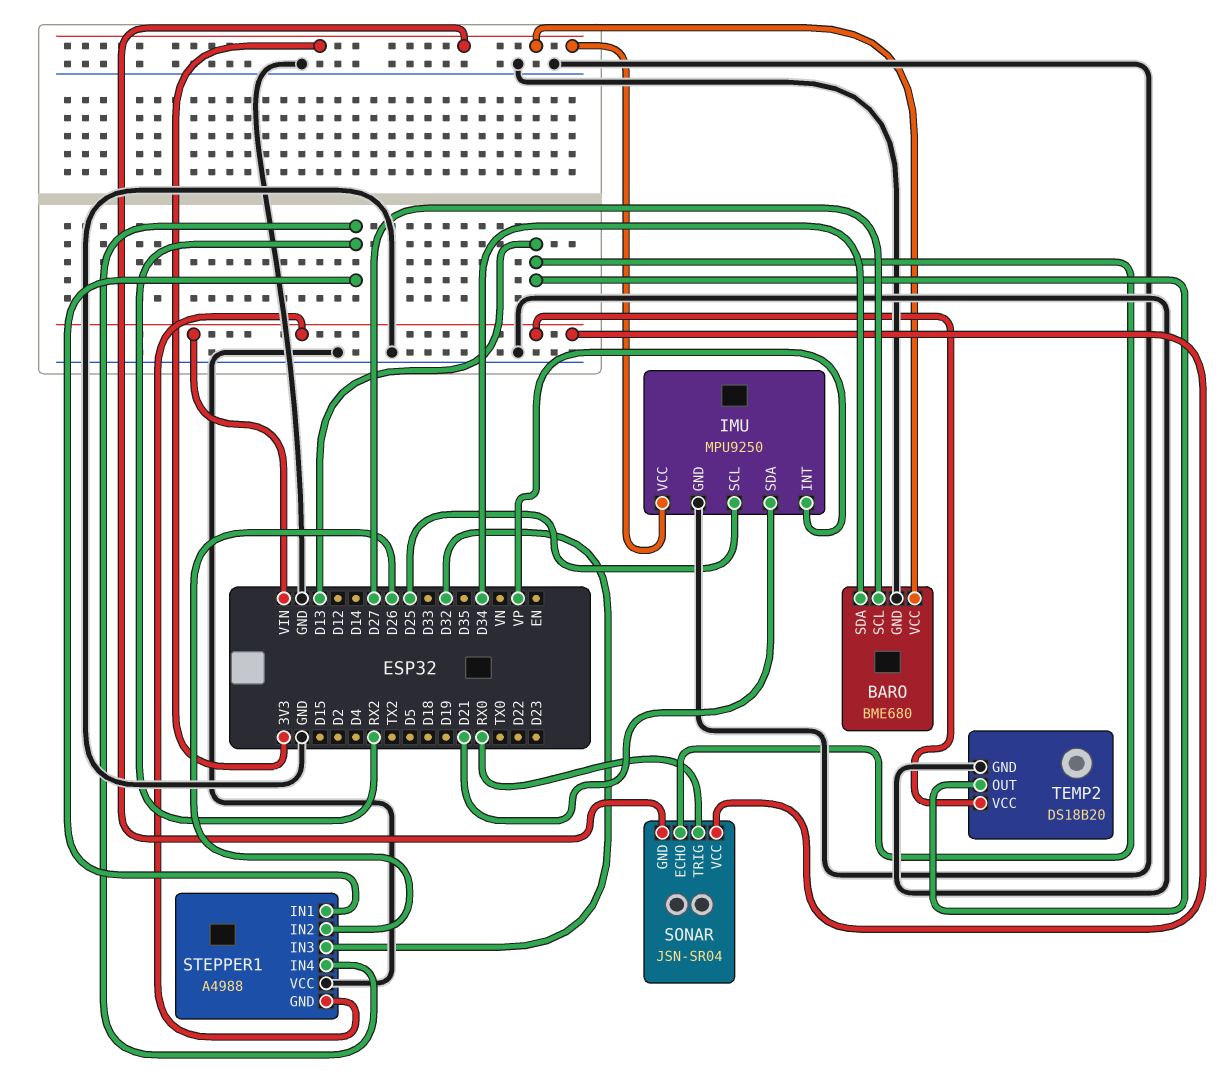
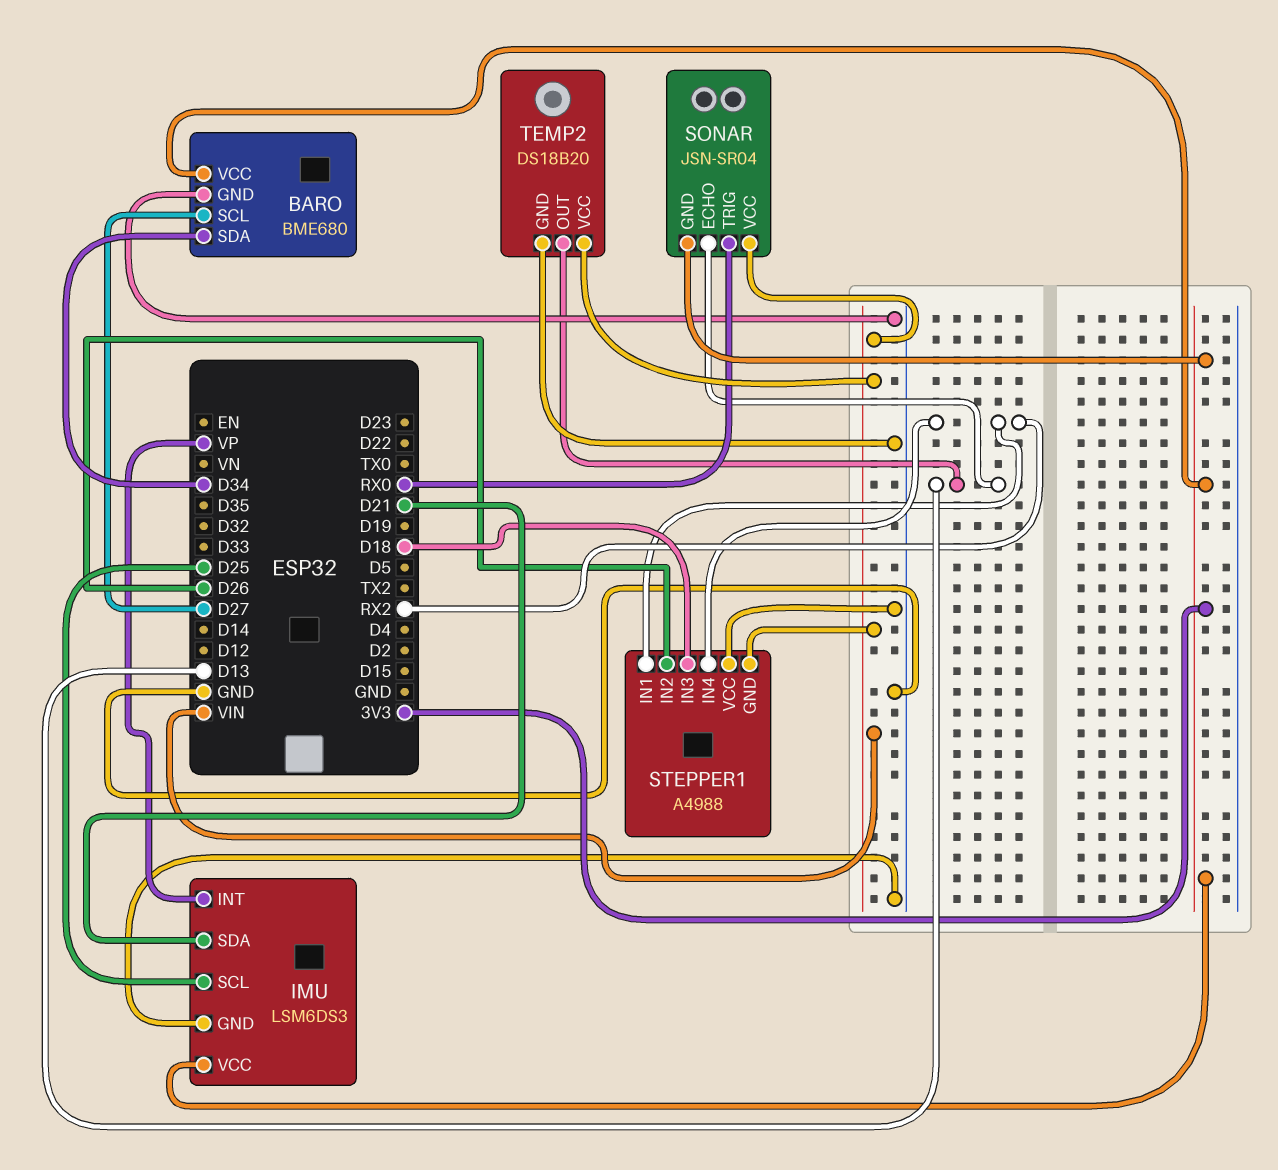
IMU: MPU9250 -> LSM6DS3
STEPPER1 pin IN3: D32 -> D18

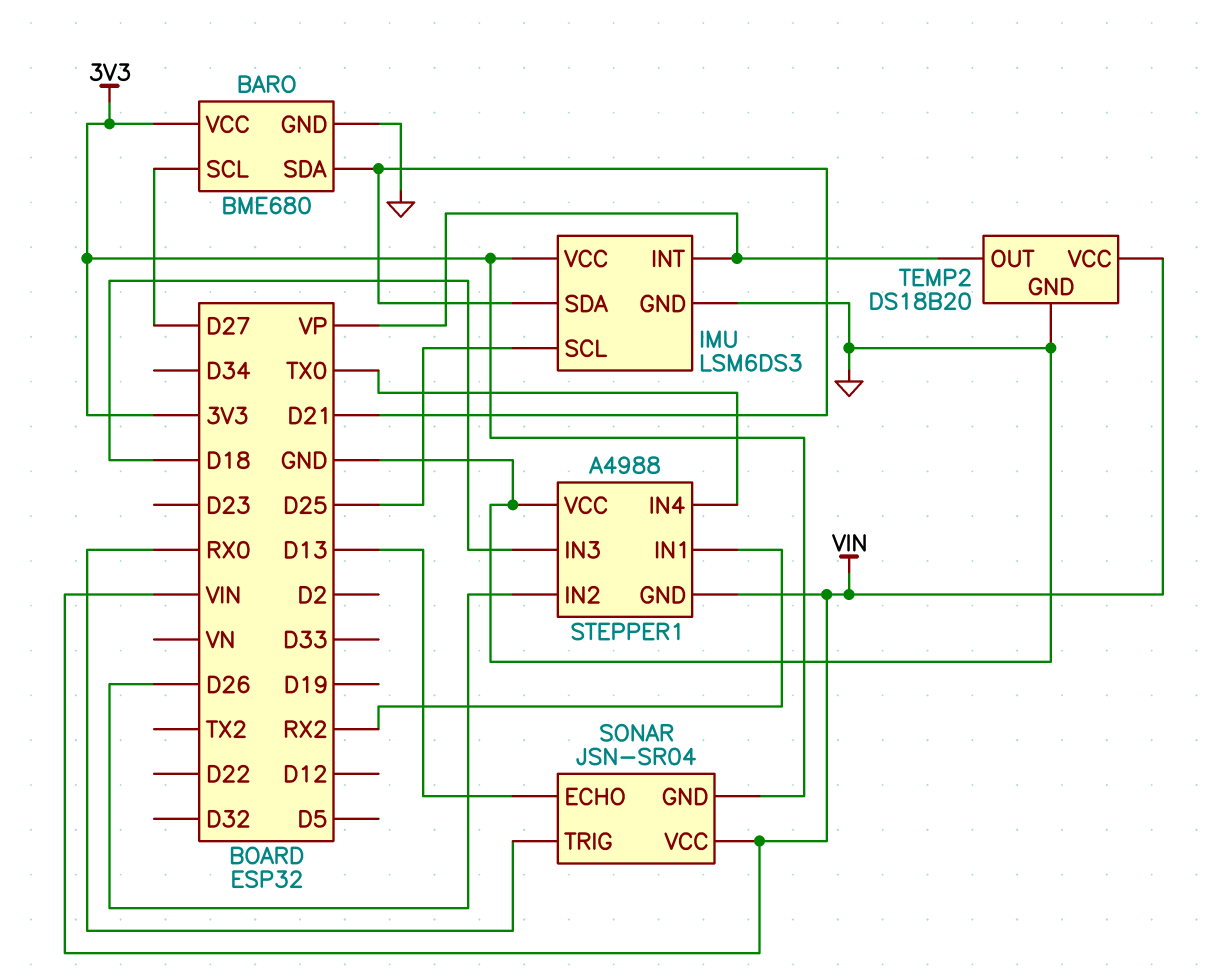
BARO pin SDA: D34 -> D21
STEPPER1 pin IN4: RX2 -> TX0
TEMP2 pin OUT: D13 -> VP

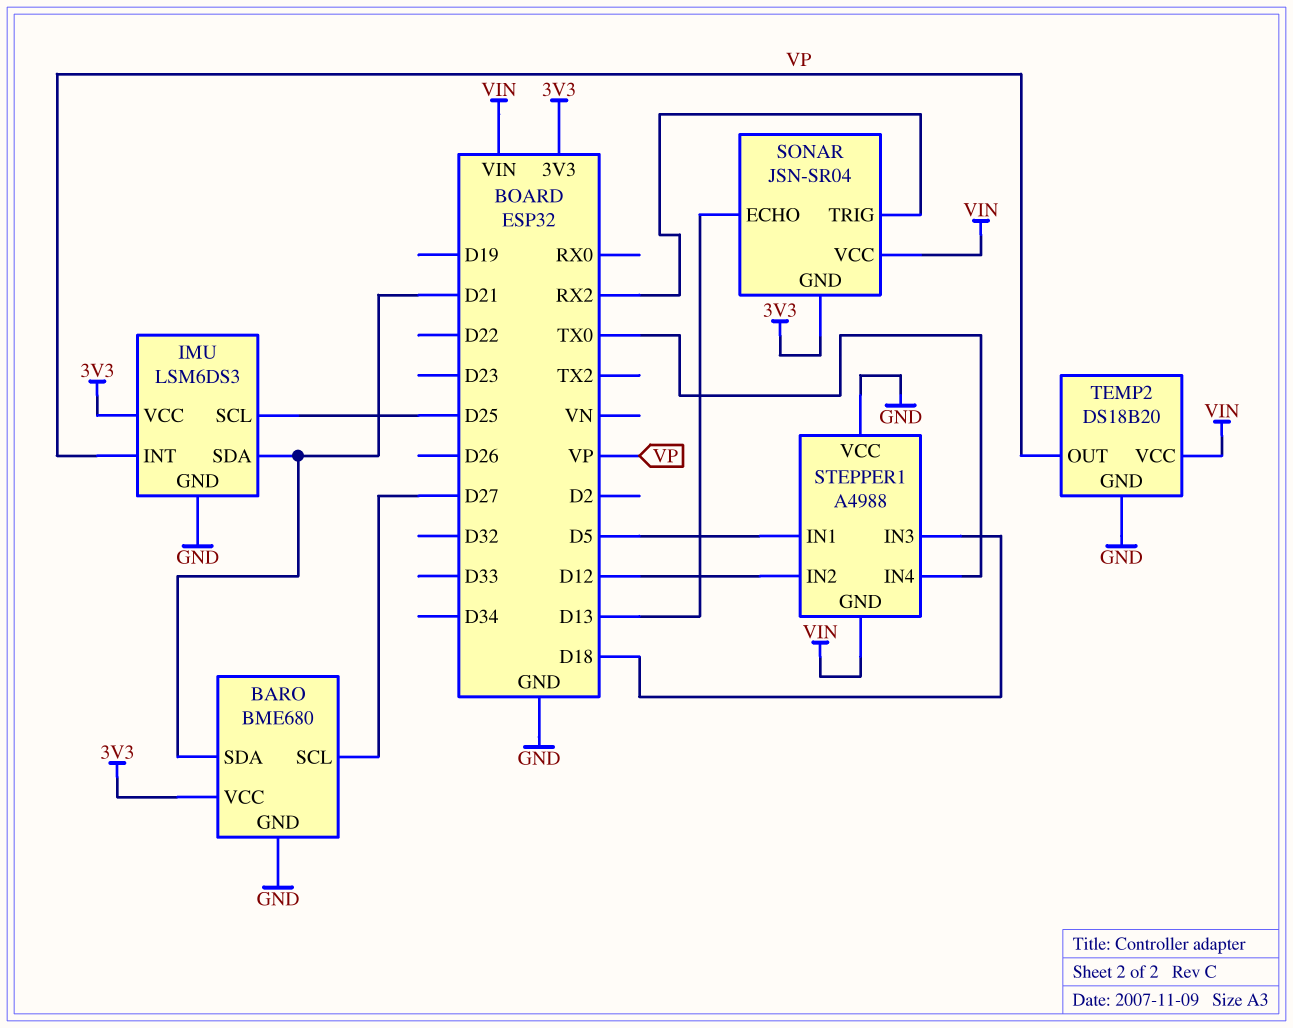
SONAR pin TRIG: RX0 -> RX2
STEPPER1 pin IN1: RX2 -> D5
STEPPER1 pin IN2: D26 -> D12

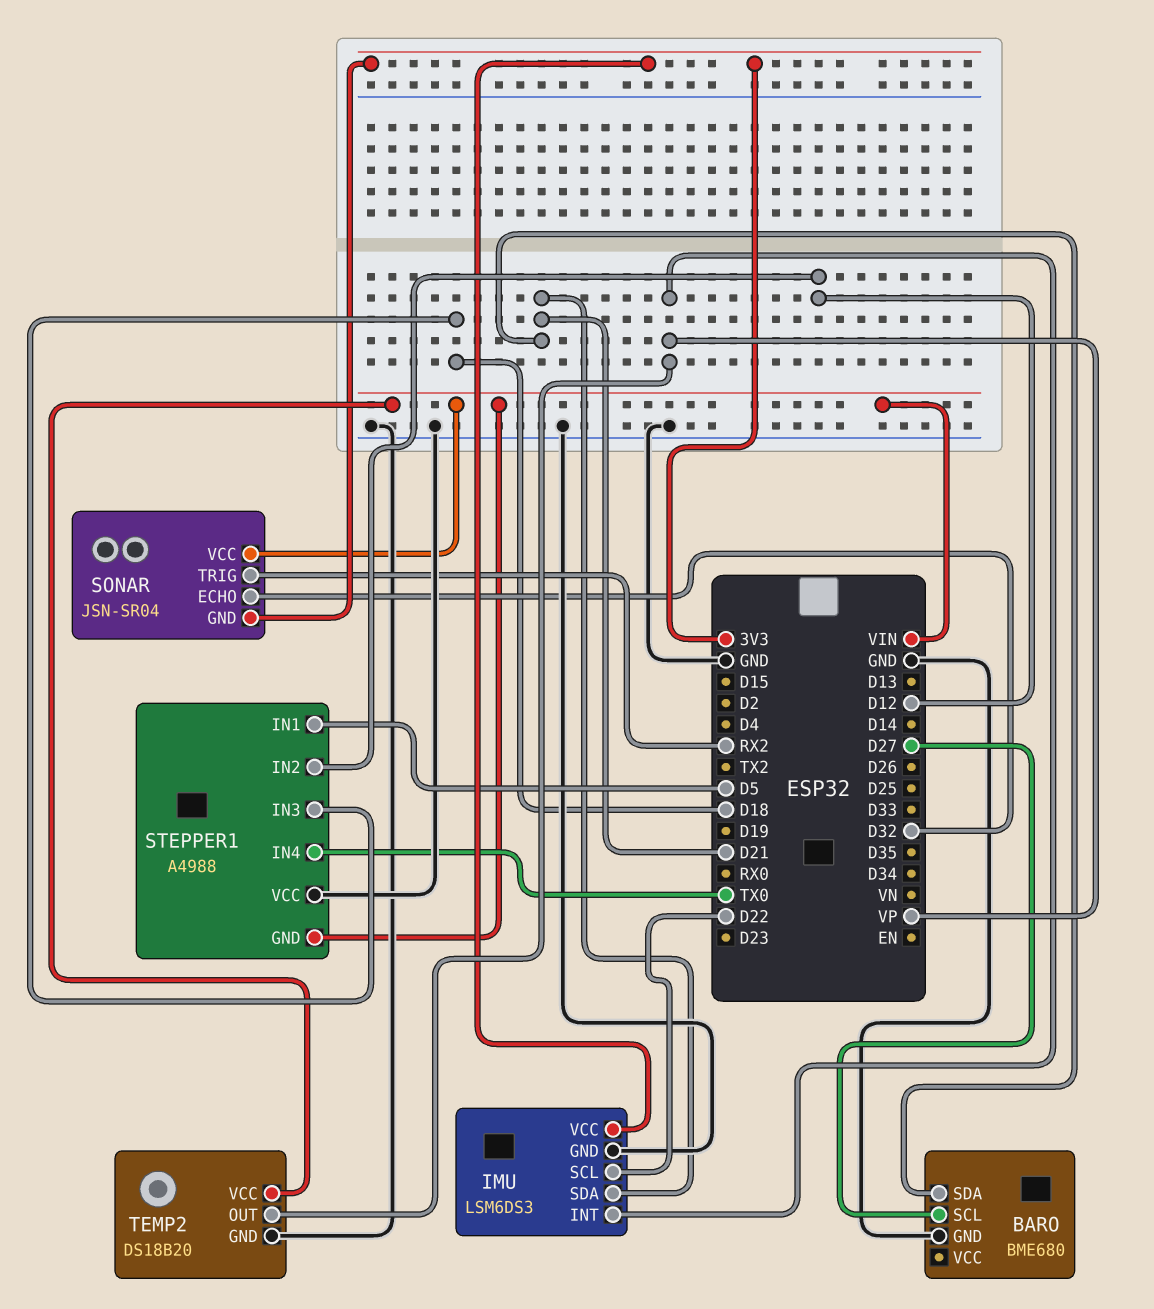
BARO pin VCC: 3V3 -> none
IMU pin SCL: D25 -> D22
SONAR pin ECHO: D13 -> D32

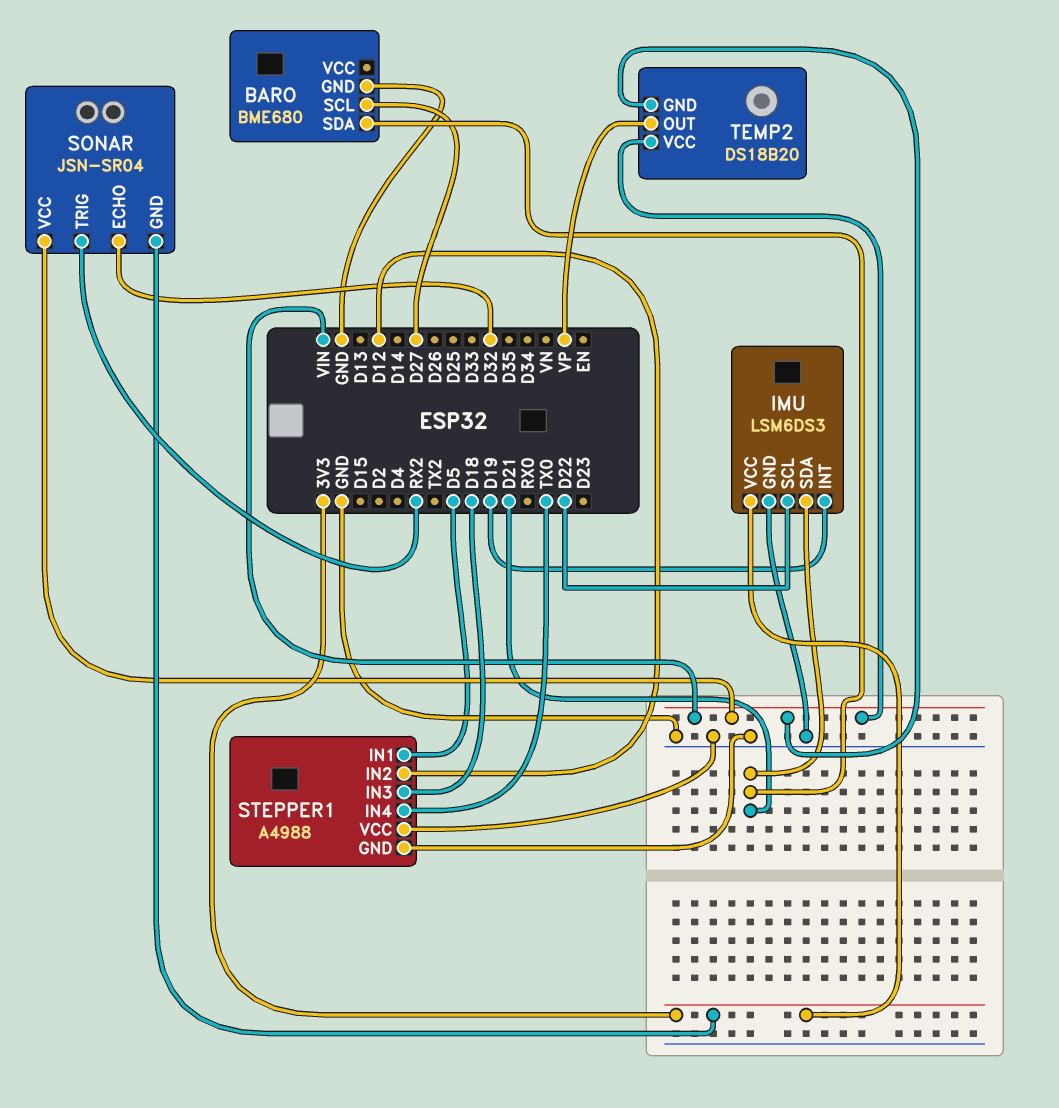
IMU pin INT: VP -> D19
STEPPER1 pin GND: VIN -> GND
TEMP2 pin GND: GND -> VIN

